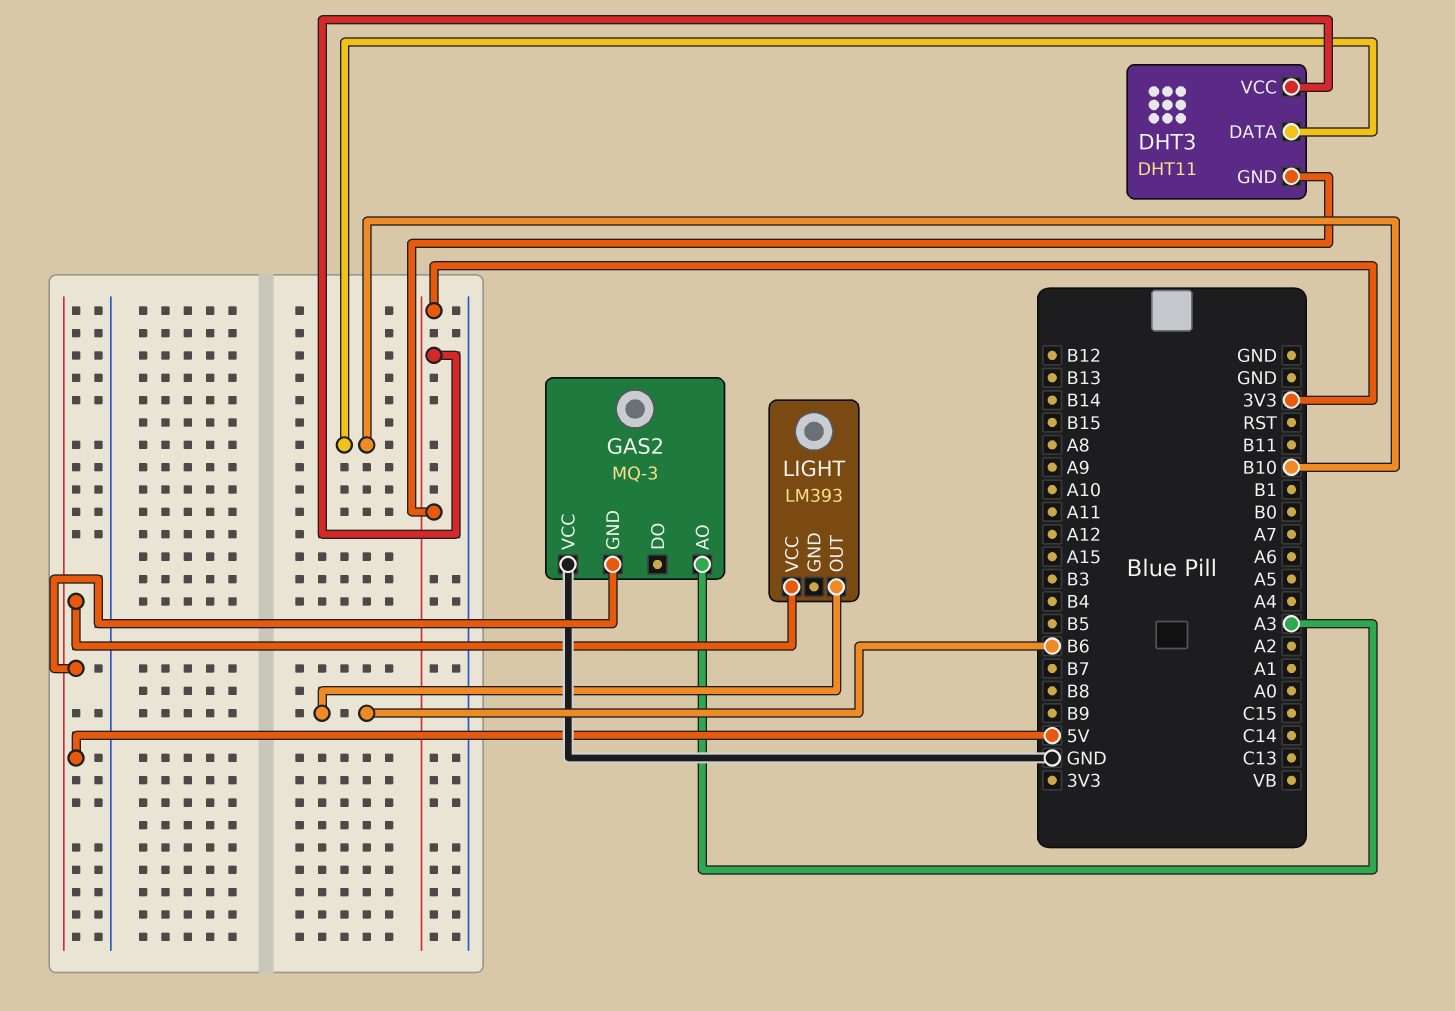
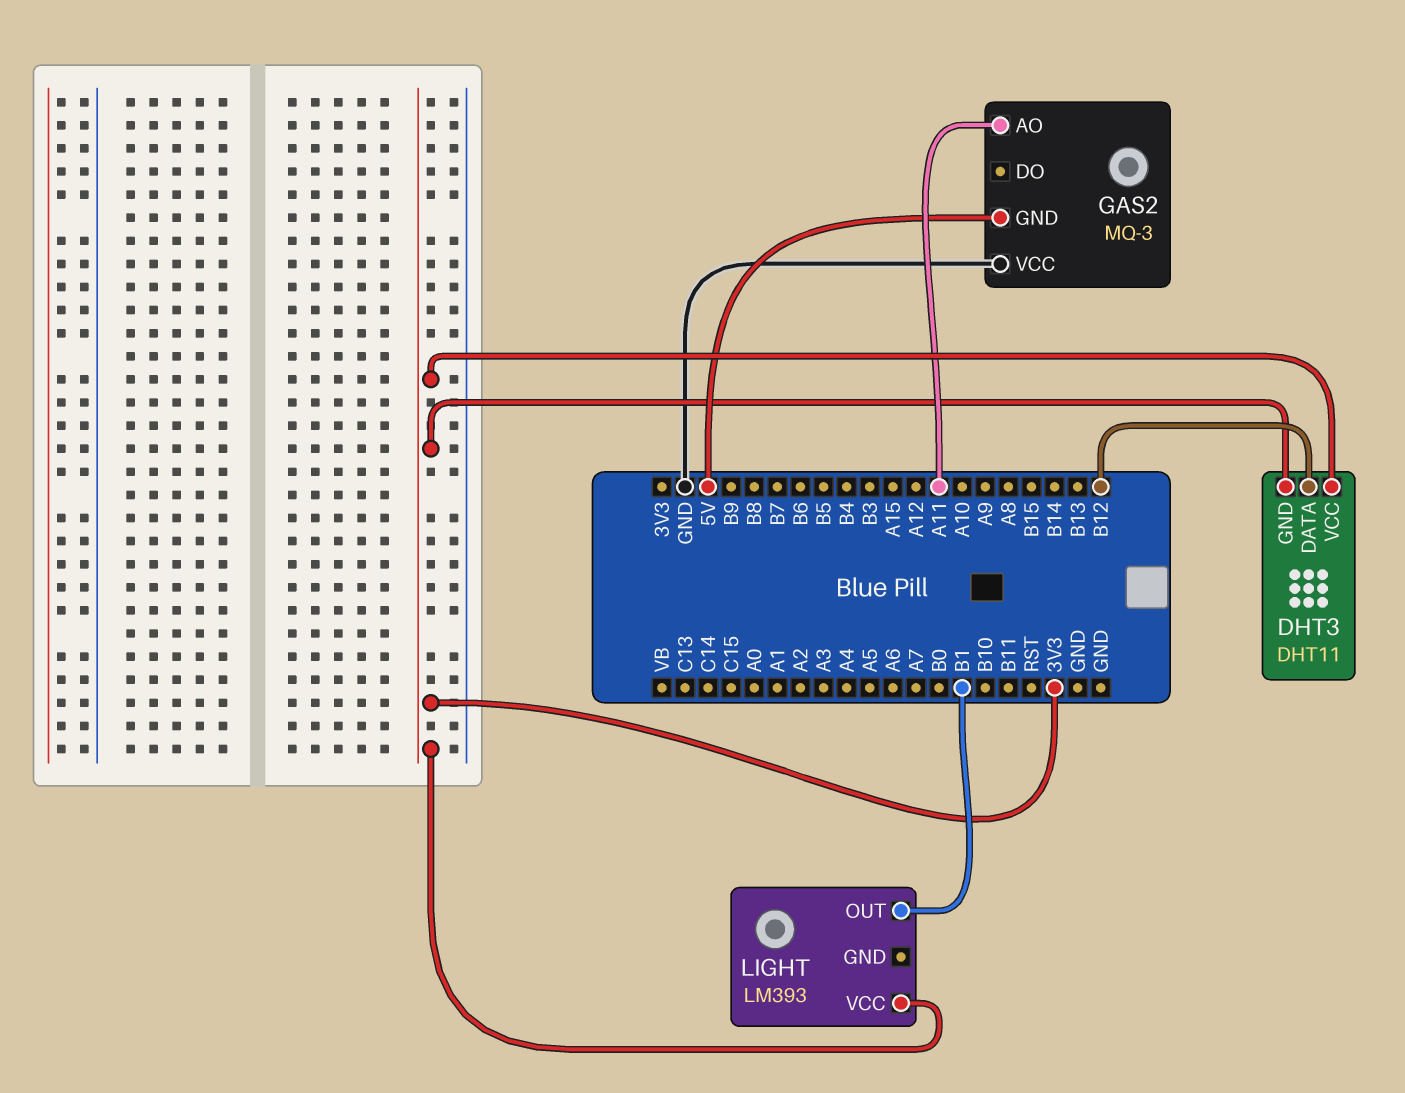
DHT3 pin DATA: B10 -> B12
GAS2 pin AO: A3 -> A11
LIGHT pin OUT: B6 -> B1
LIGHT pin VCC: 5V -> 3V3

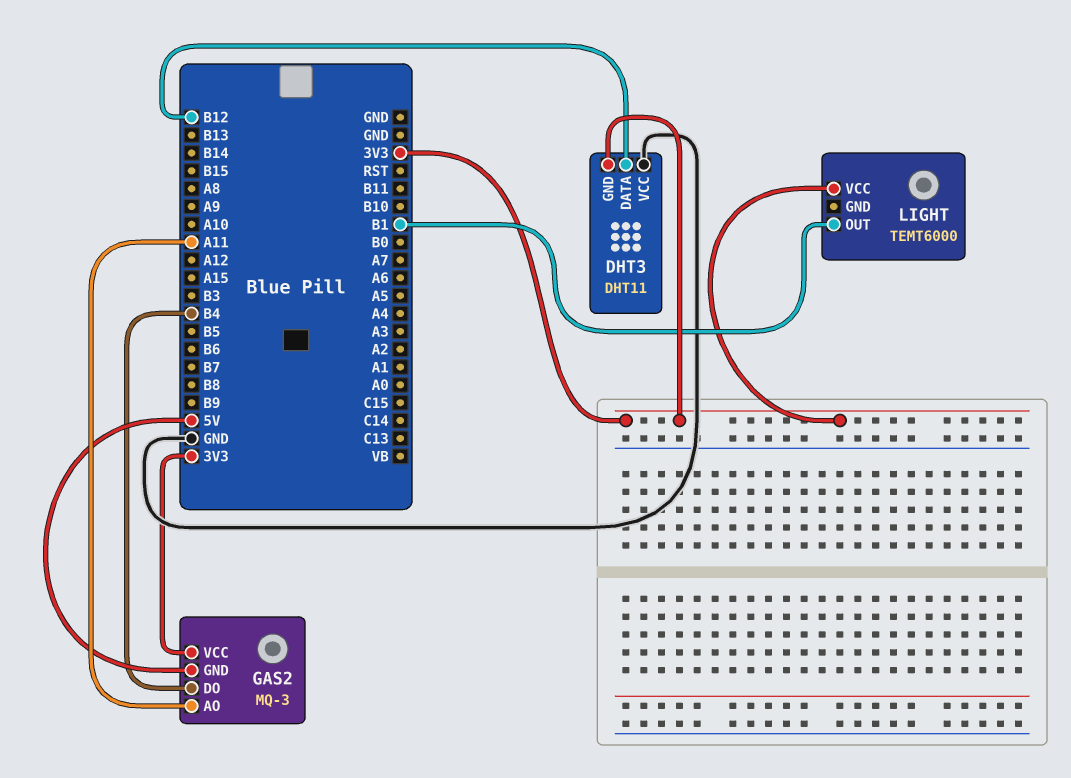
DHT3 pin VCC: 3V3 -> GND
GAS2 pin DO: none -> B4
GAS2 pin VCC: GND -> 3V3
LIGHT: LM393 -> TEMT6000

